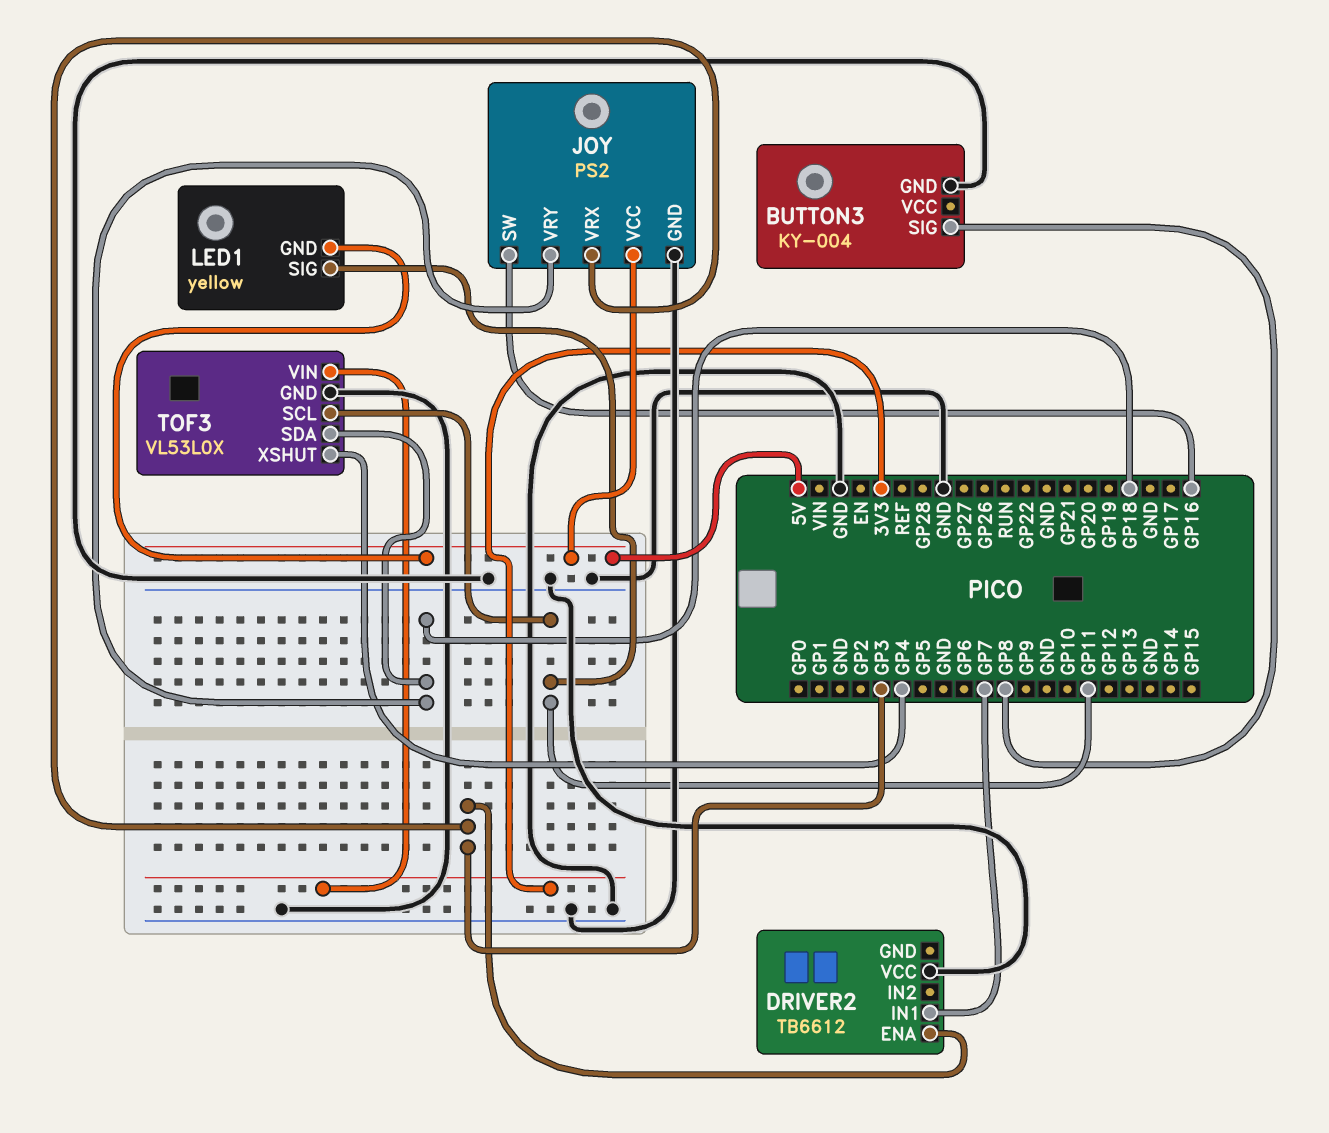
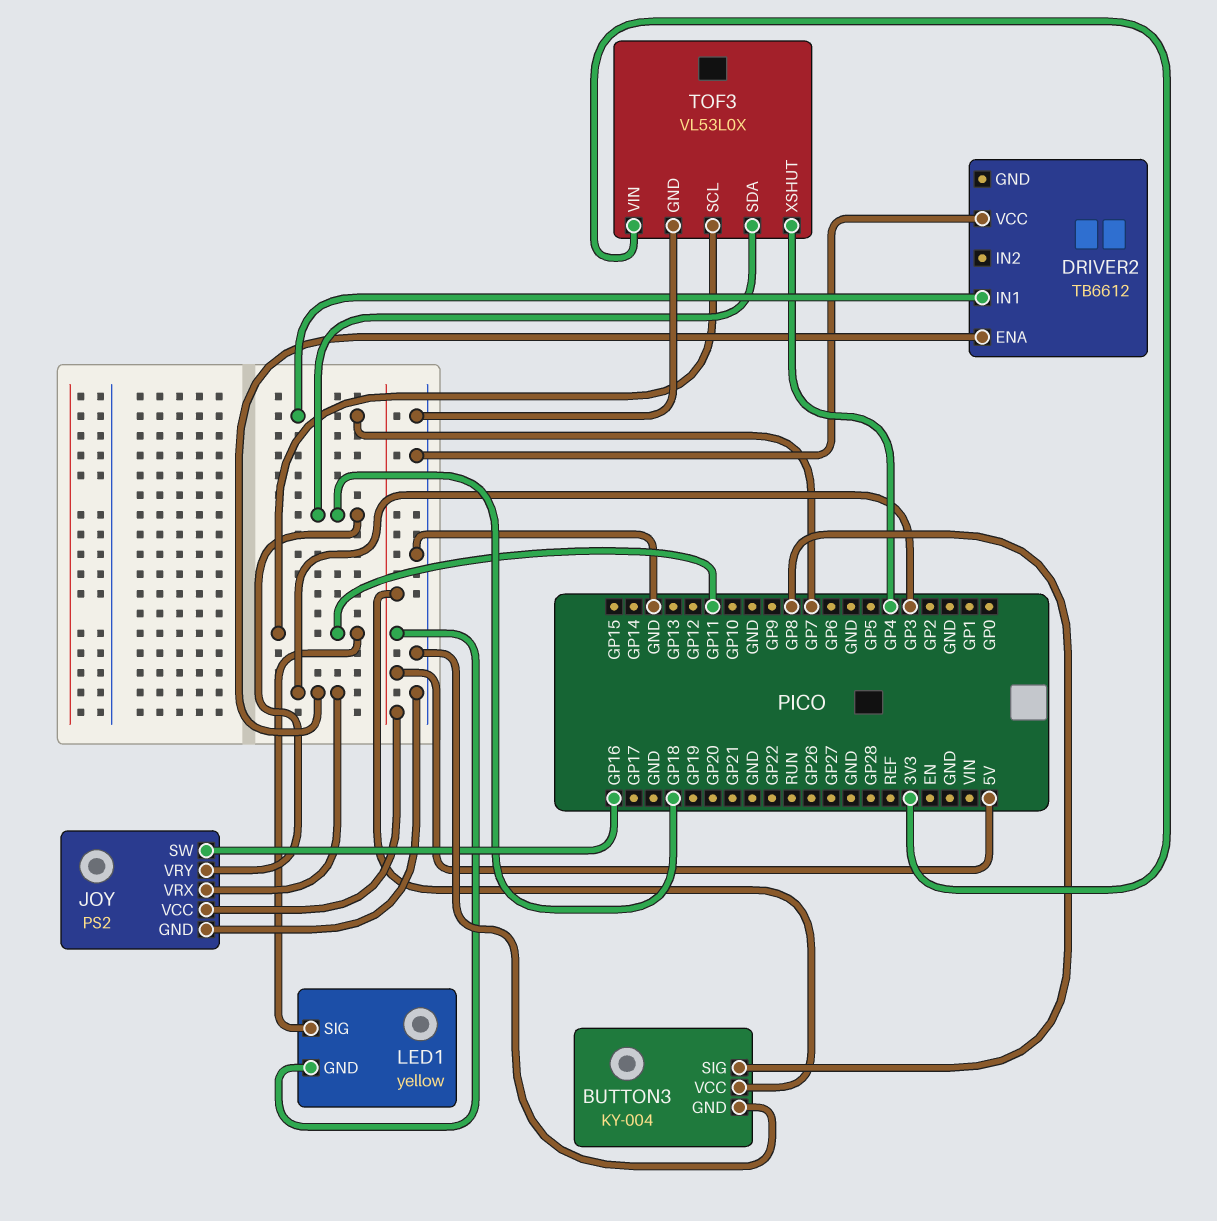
BUTTON3 pin VCC: none -> 5V

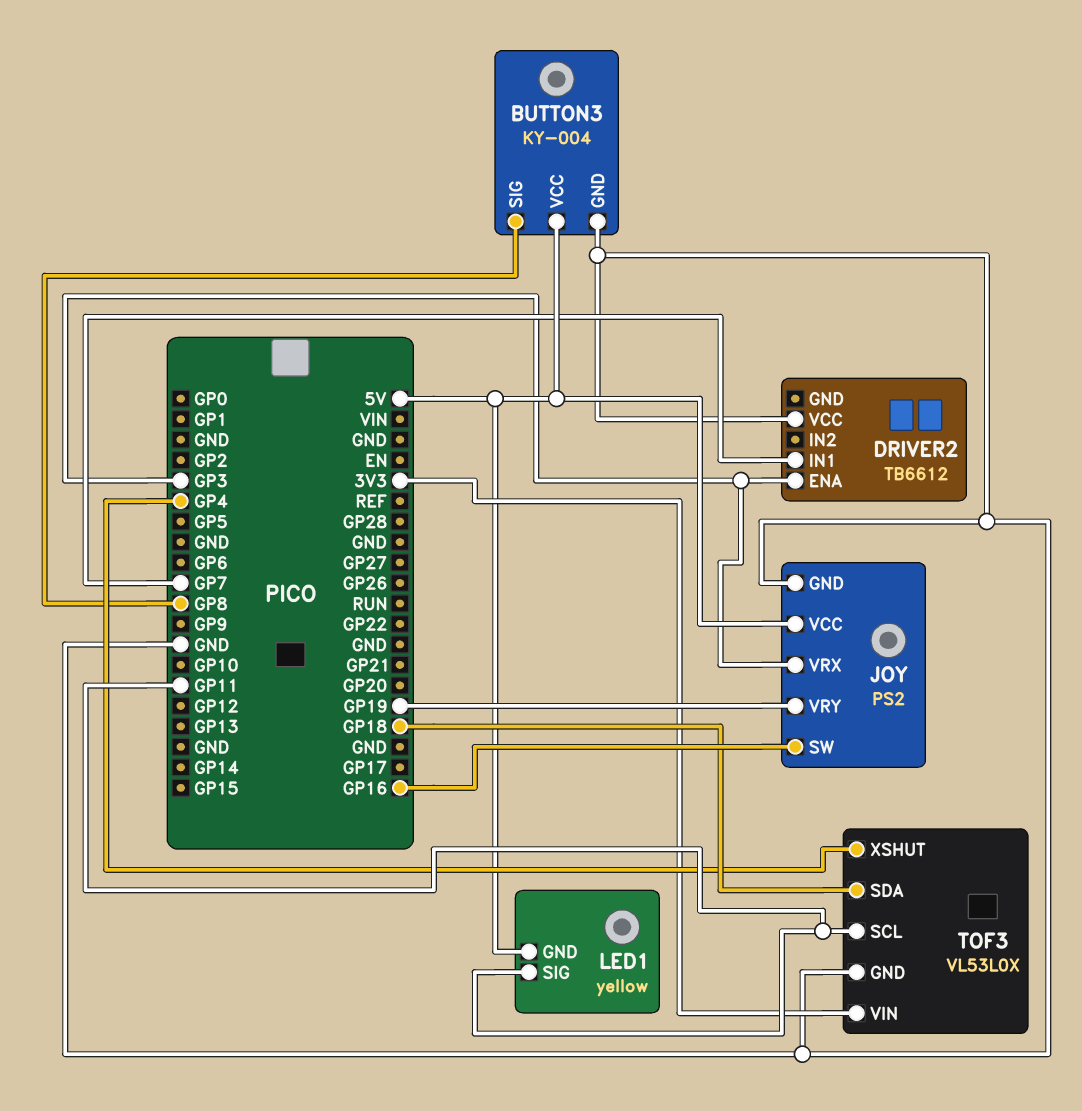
JOY pin VRY: GP18 -> GP19

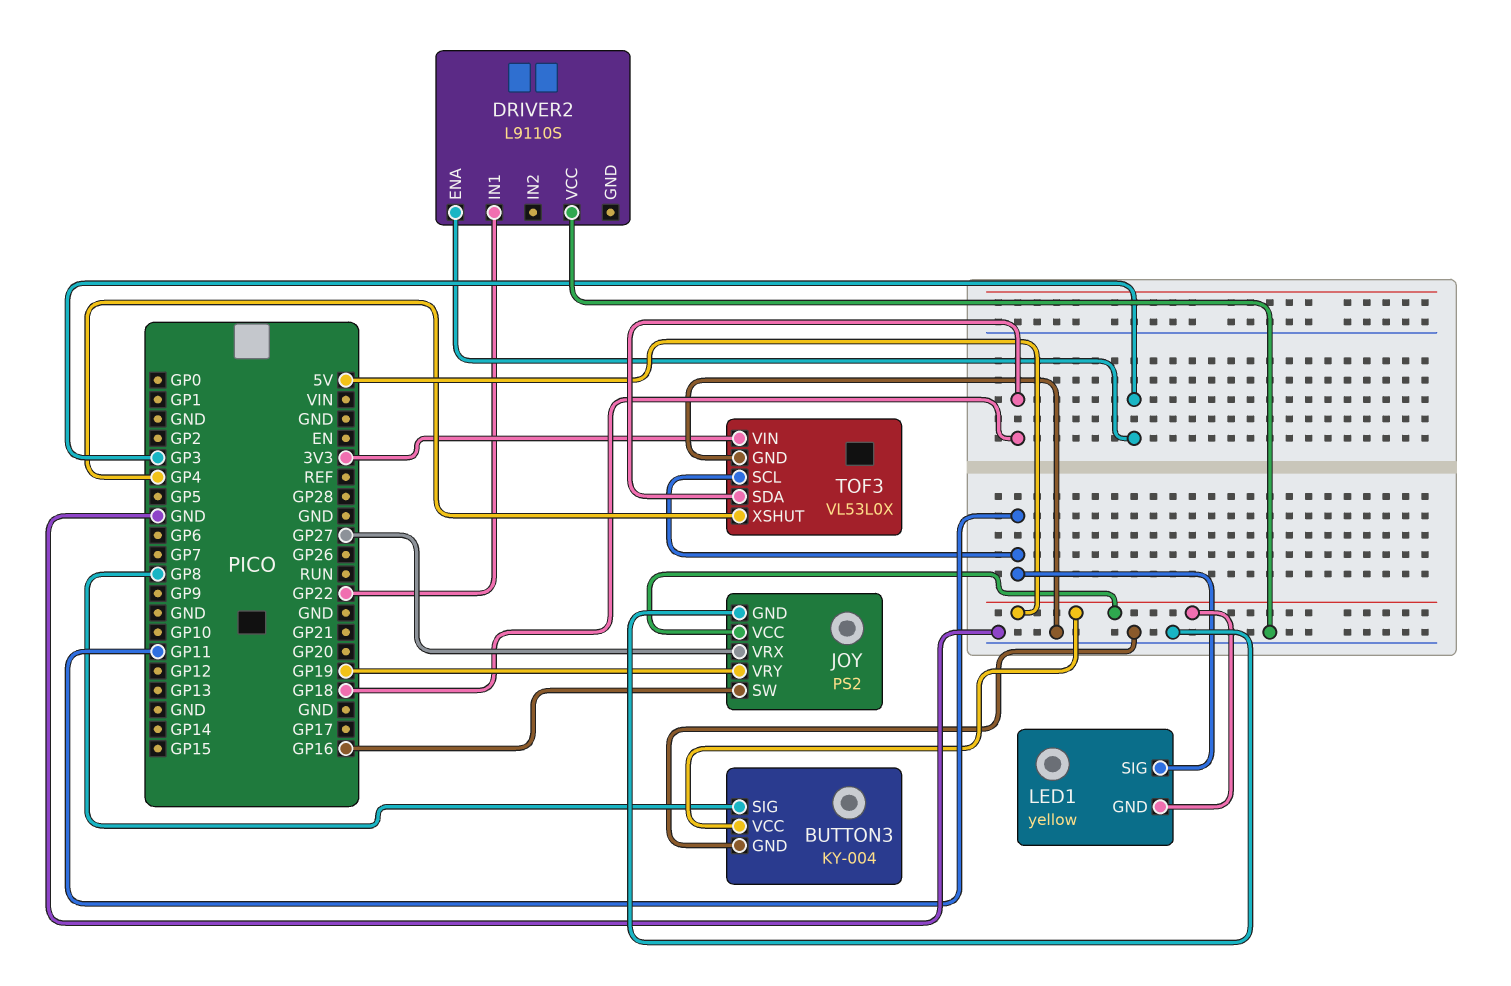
DRIVER2: TB6612 -> L9110S
DRIVER2 pin IN1: GP7 -> GP22
JOY pin VRX: GP3 -> GP27

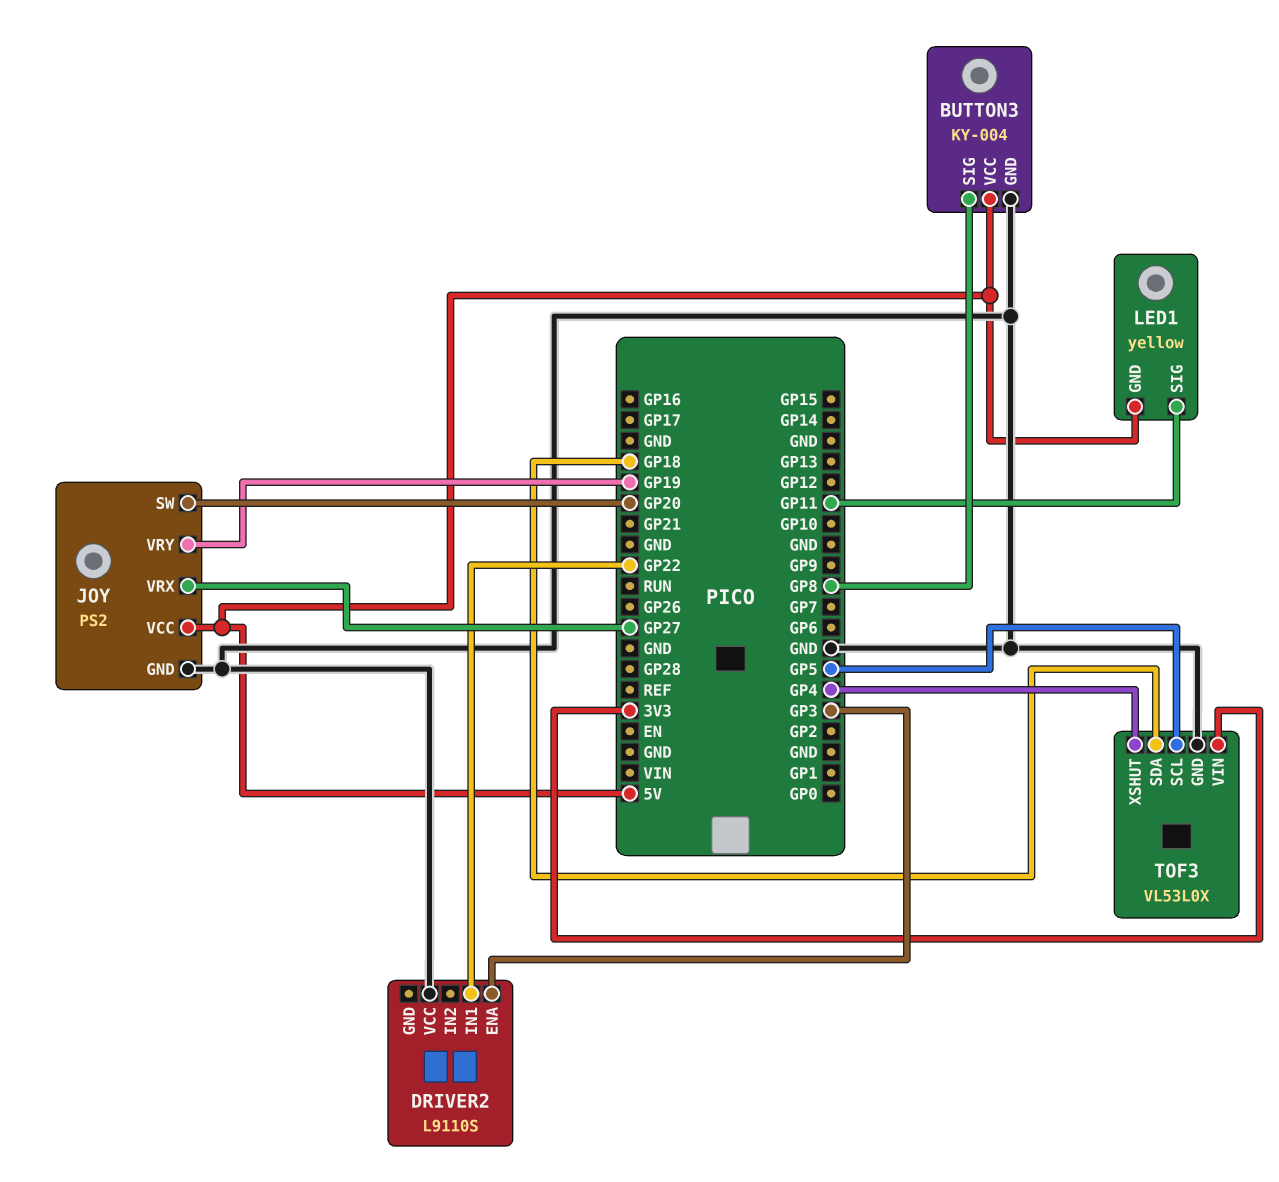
JOY pin SW: GP16 -> GP20
TOF3 pin SCL: GP11 -> GP5

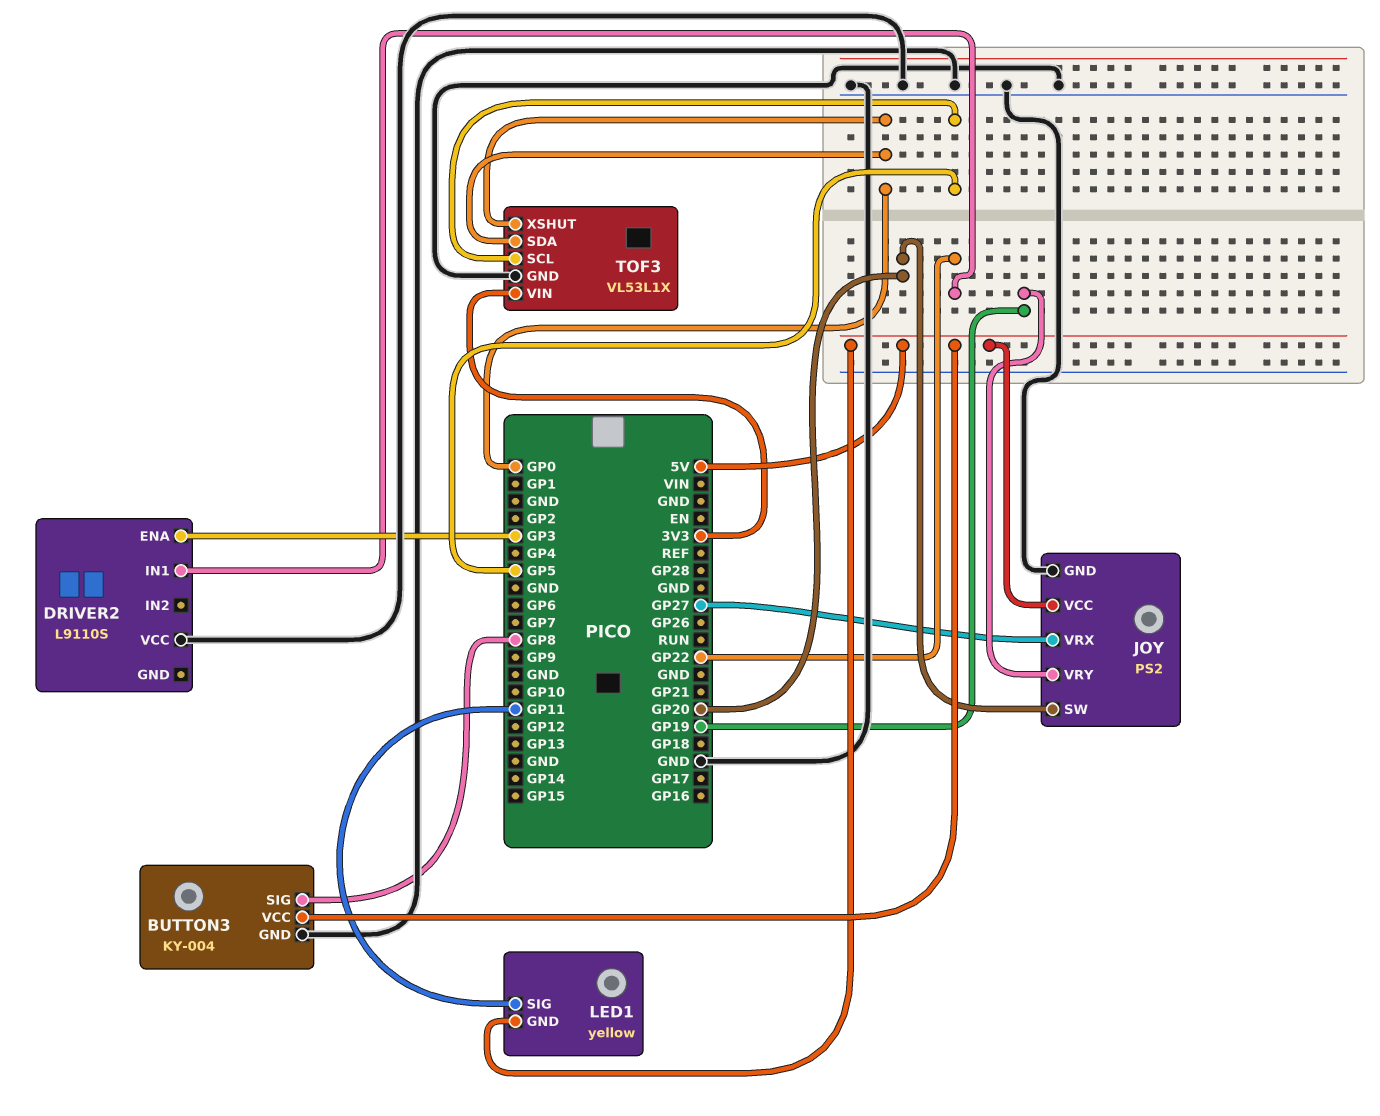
TOF3: VL53L0X -> VL53L1X
TOF3 pin SDA: GP18 -> GP0
TOF3 pin XSHUT: GP4 -> GP0

